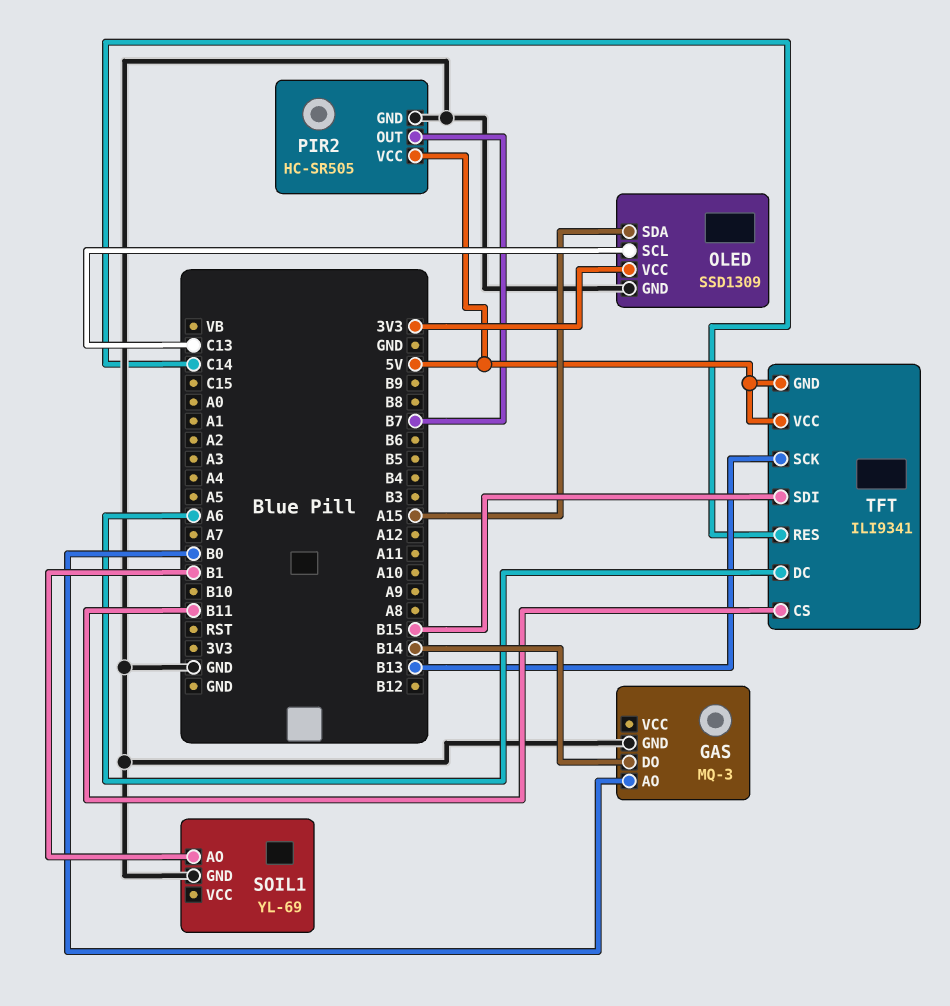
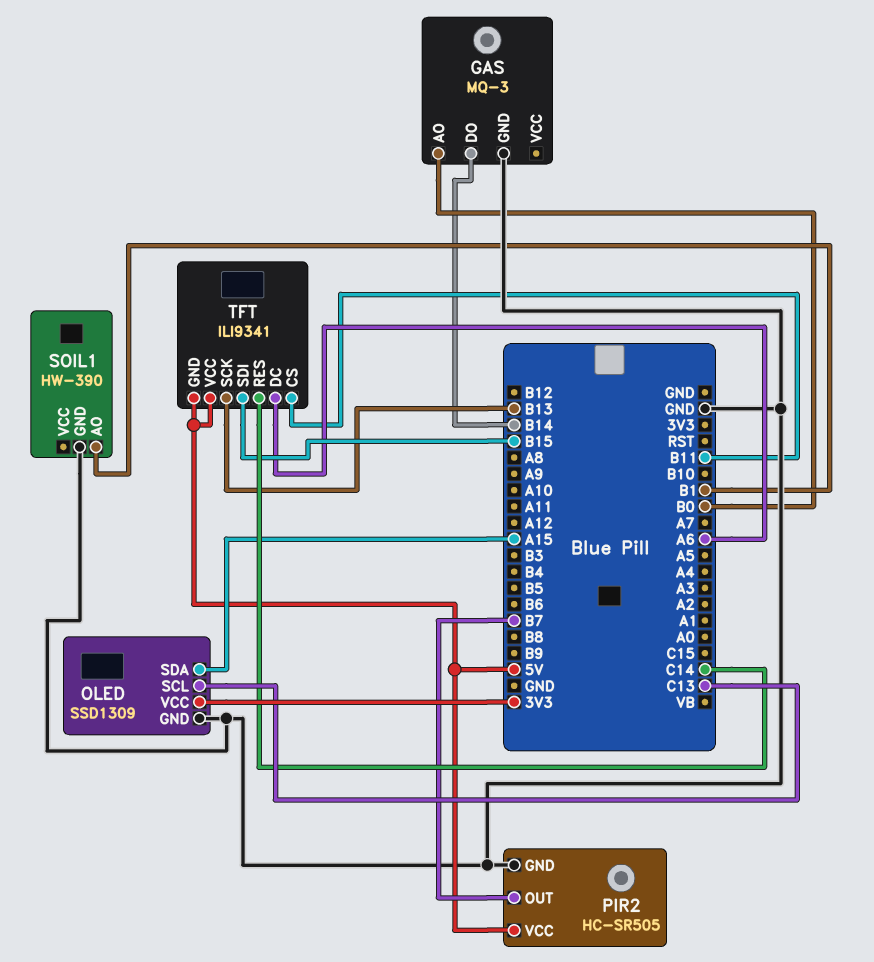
SOIL1: YL-69 -> HW-390

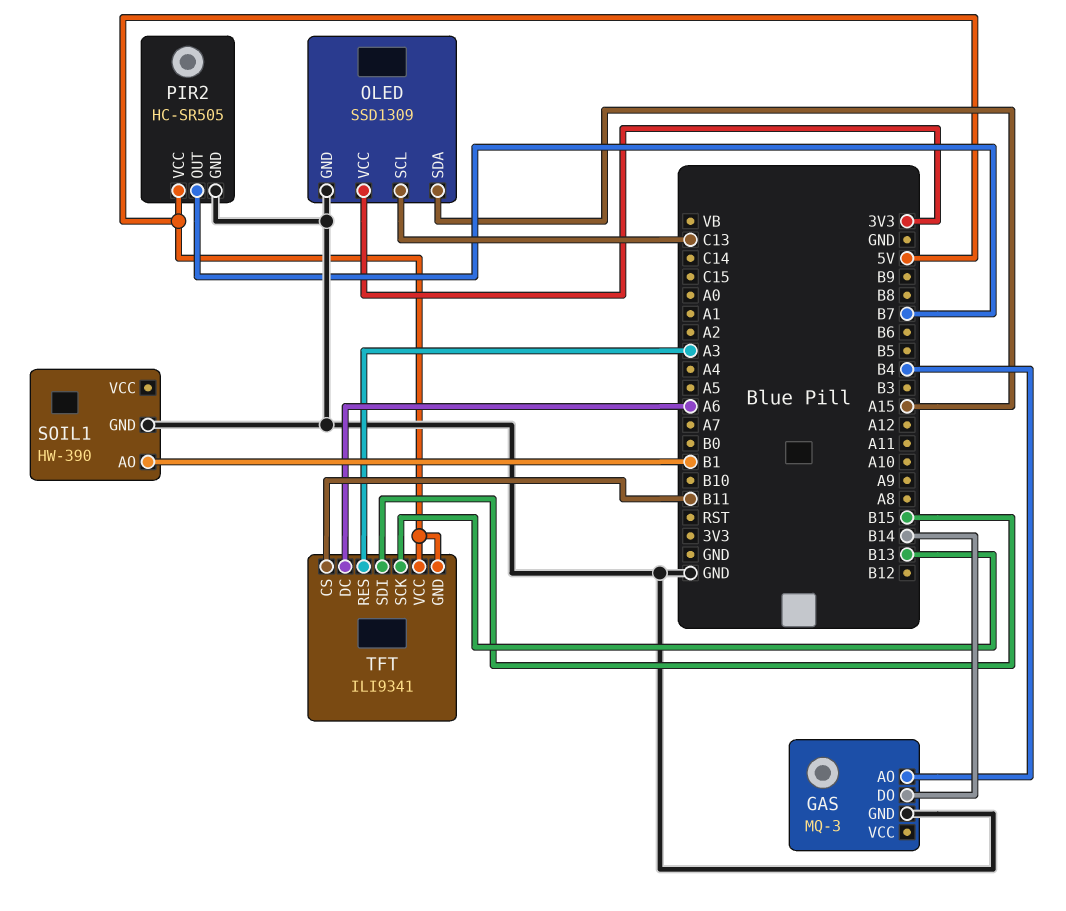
GAS pin AO: B0 -> B4
TFT pin RES: C14 -> A3

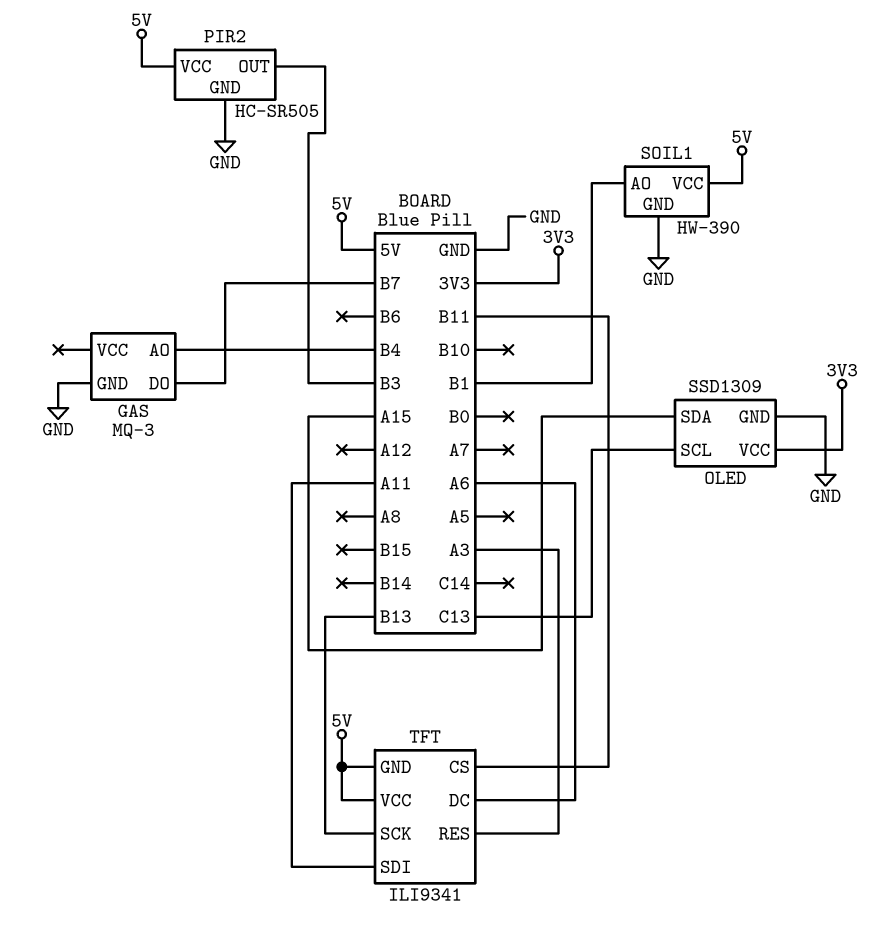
GAS pin DO: B14 -> B7
PIR2 pin OUT: B7 -> B3
SOIL1 pin VCC: none -> 5V
TFT pin SDI: B15 -> A11

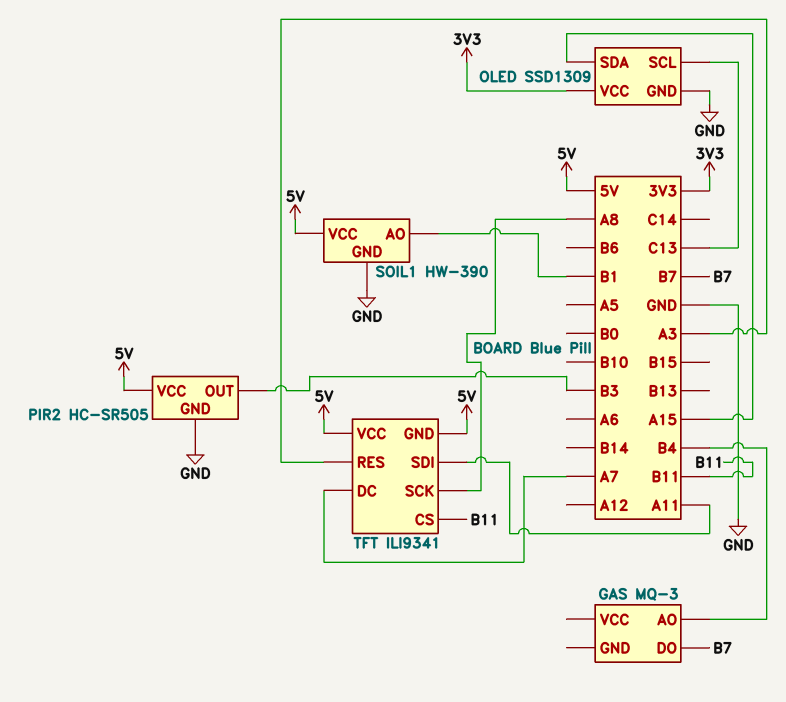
GAS pin GND: GND -> none
TFT pin DC: A6 -> A7
TFT pin SCK: B13 -> A8

